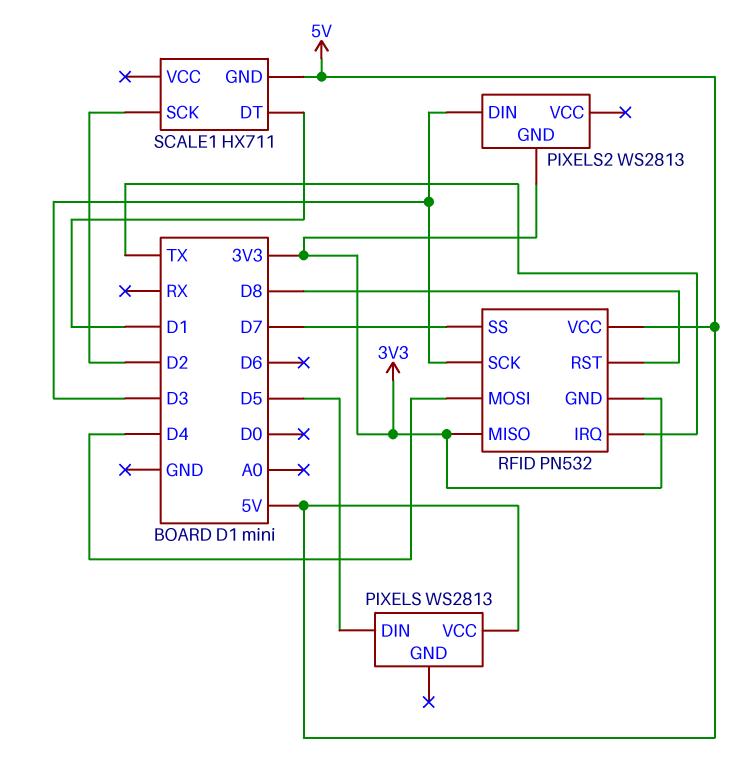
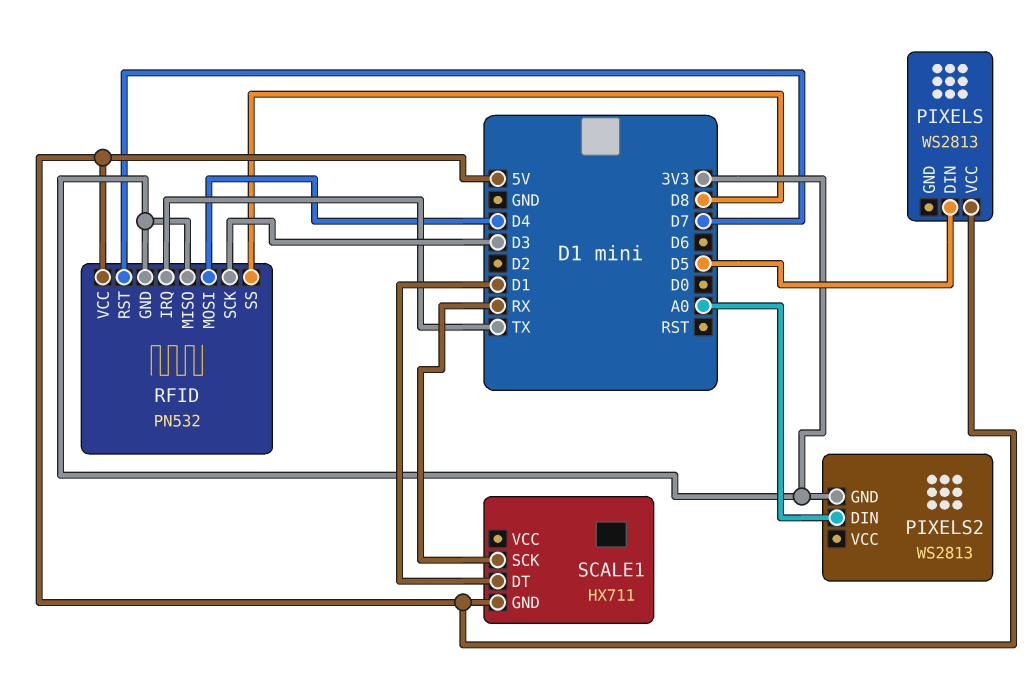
PIXELS2 pin DIN: D3 -> A0
RFID pin RST: D8 -> D7
RFID pin SS: D7 -> D8
SCALE1 pin SCK: D2 -> RX

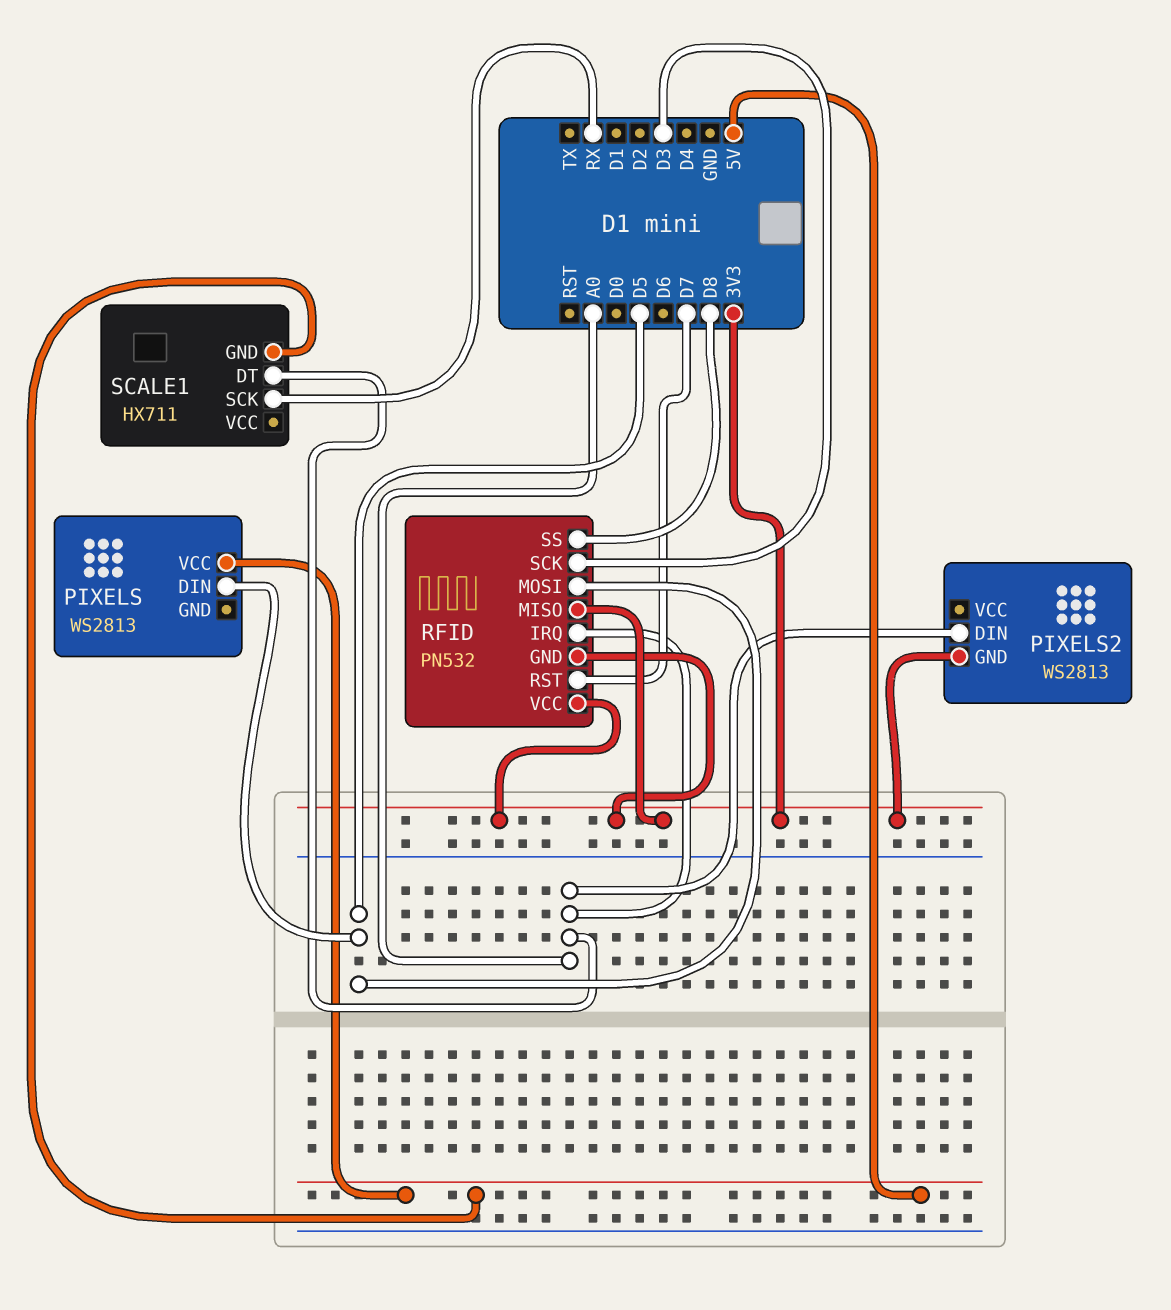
RFID pin IRQ: TX -> A0
RFID pin MOSI: D4 -> D5
RFID pin VCC: 5V -> 3V3
SCALE1 pin DT: D1 -> A0

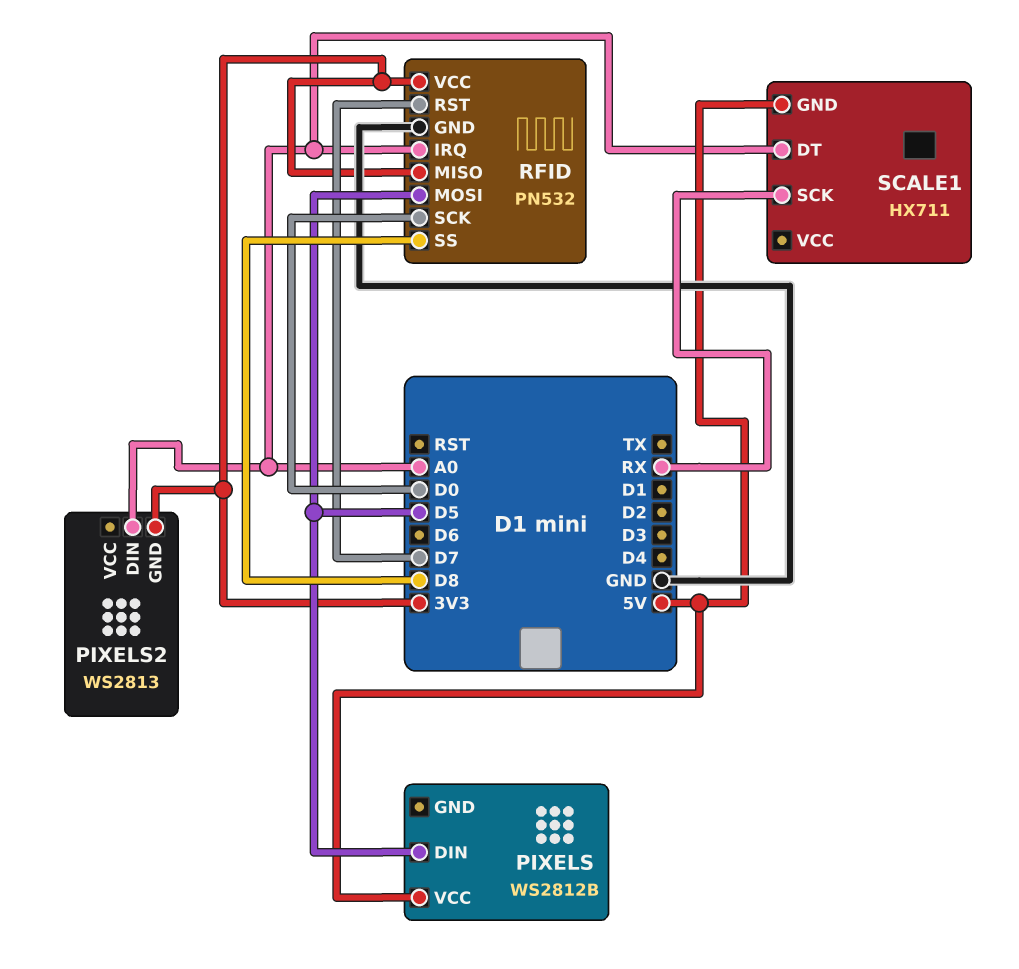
PIXELS: WS2813 -> WS2812B
RFID pin GND: 3V3 -> GND
RFID pin SCK: D3 -> D0

